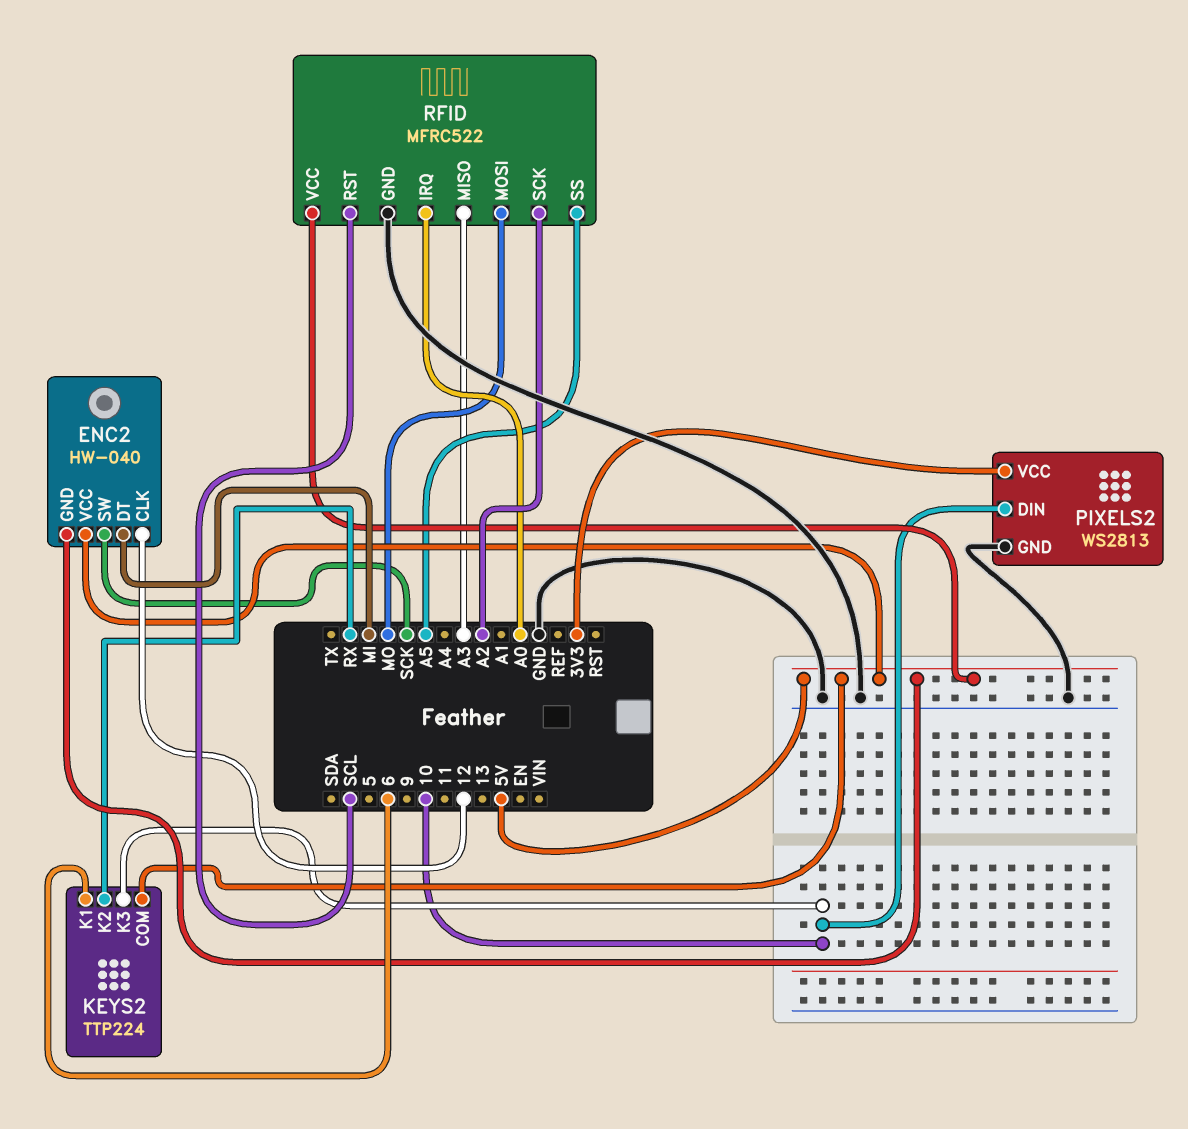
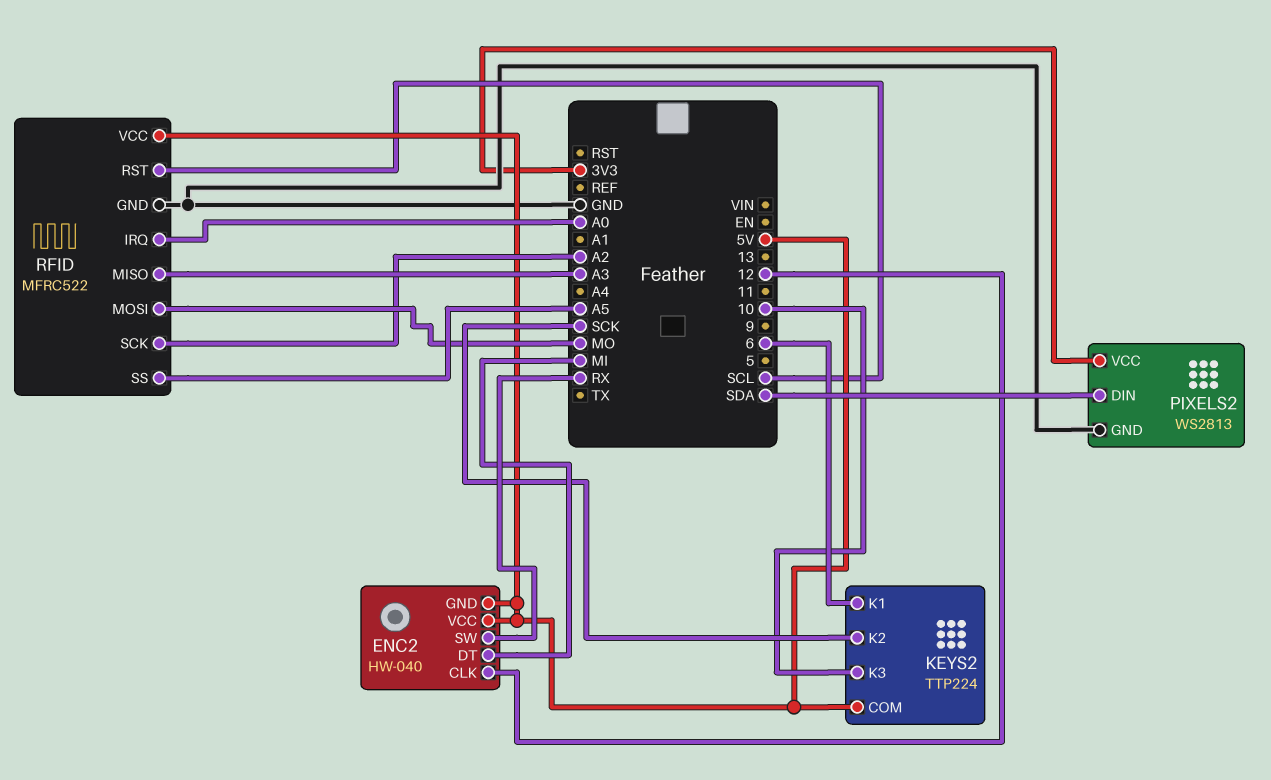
ENC2 pin SW: SCK -> RX
KEYS2 pin K2: RX -> SCK
PIXELS2 pin DIN: 10 -> SDA

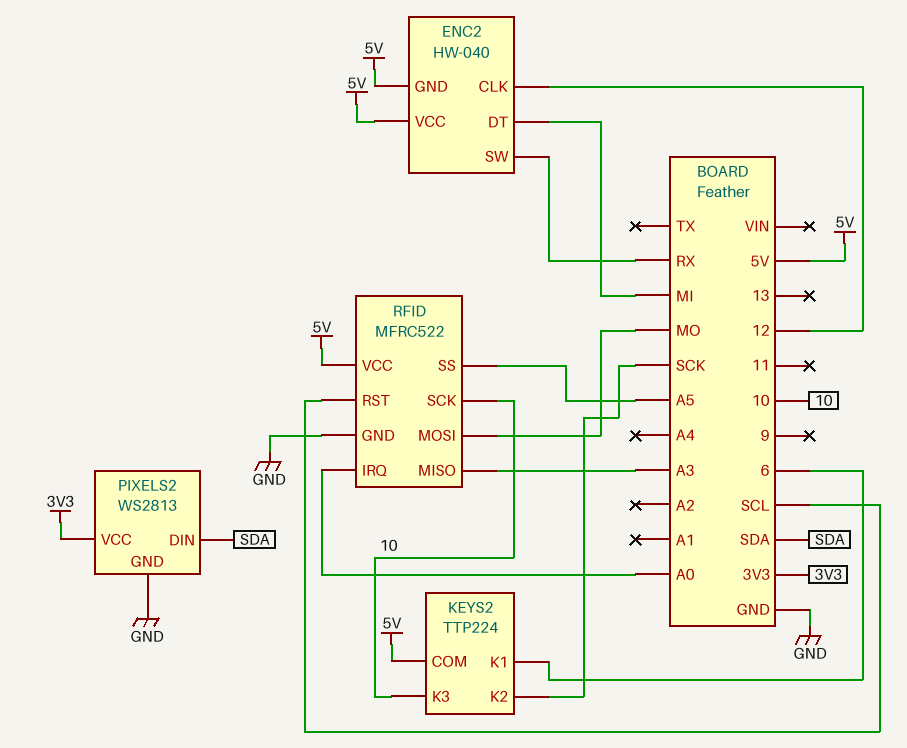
RFID pin SCK: A2 -> 10

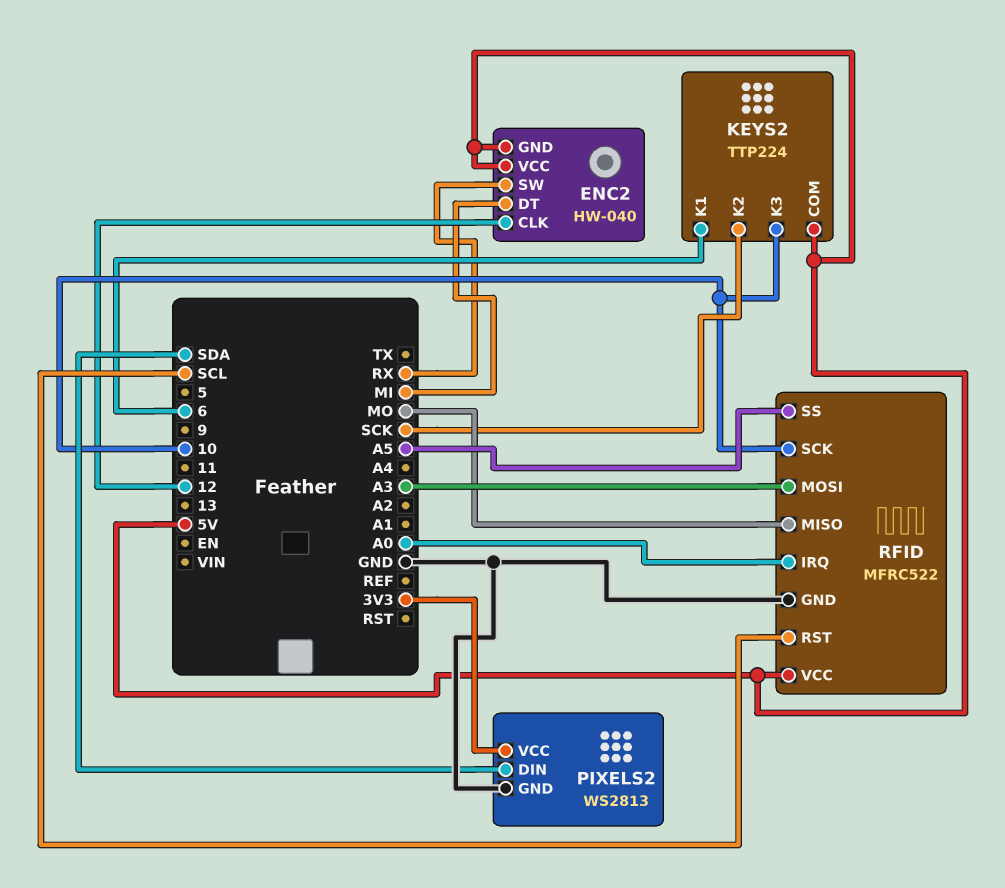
RFID pin MISO: A3 -> MO
RFID pin MOSI: MO -> A3

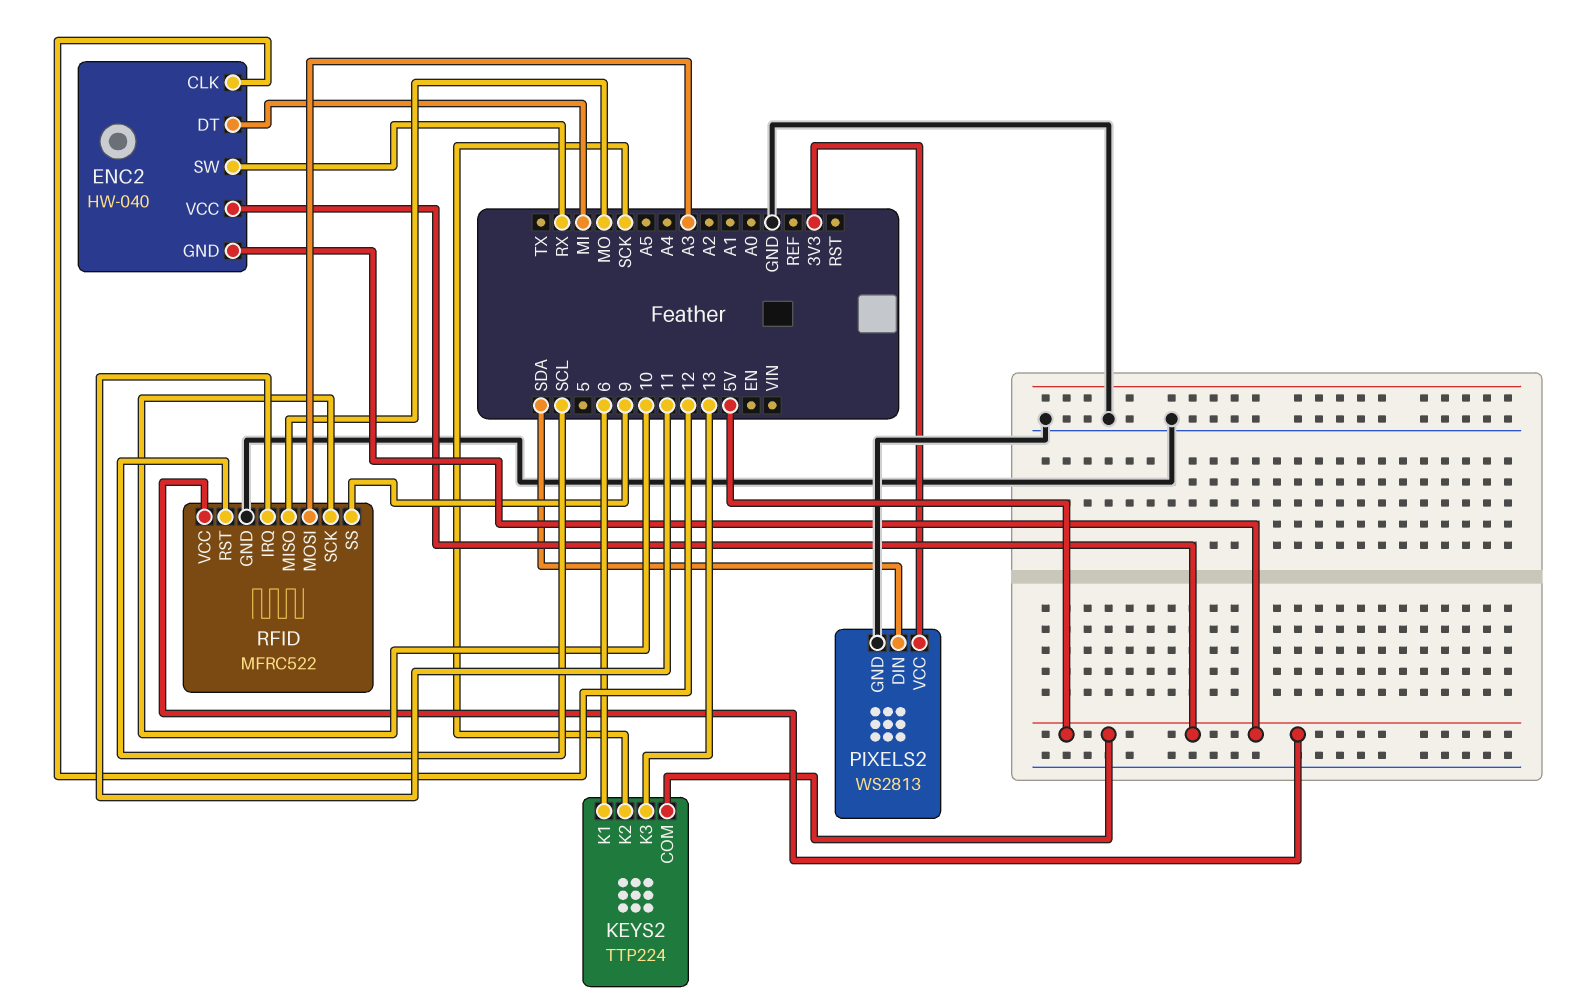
KEYS2 pin K3: 10 -> 13
RFID pin IRQ: A0 -> 11
RFID pin SS: A5 -> 9

